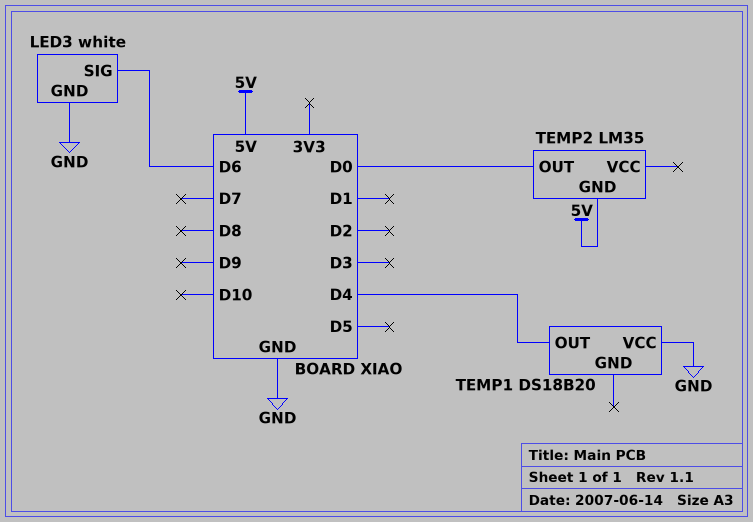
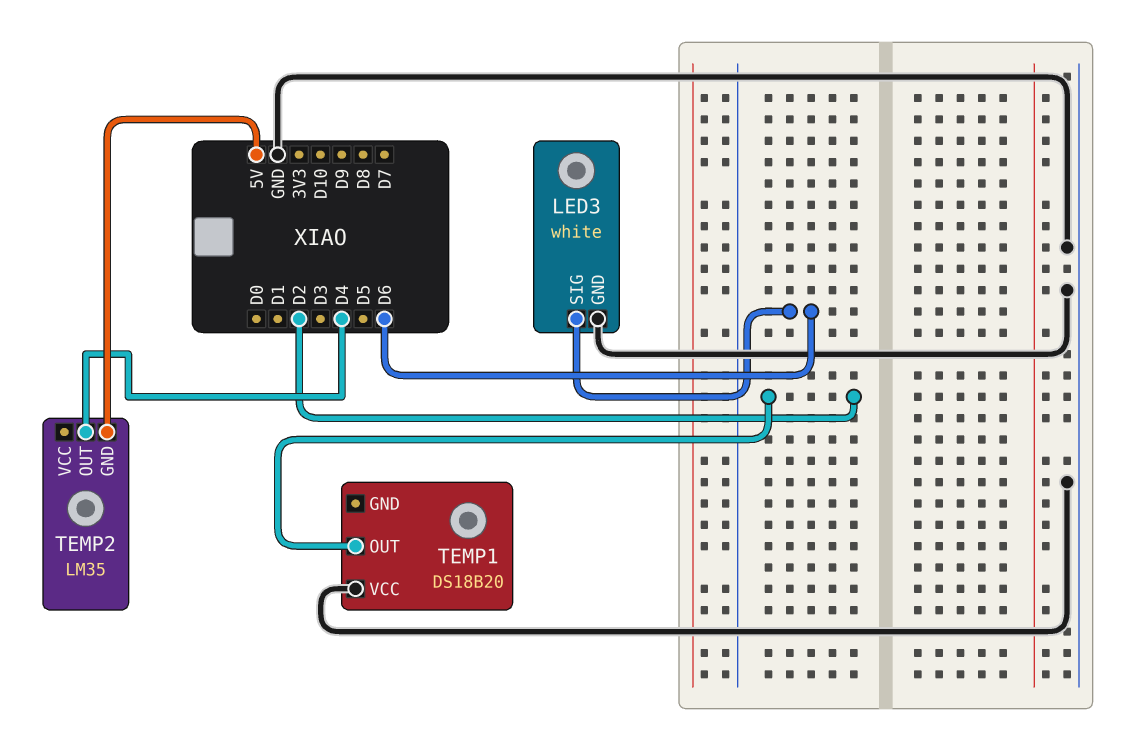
TEMP1 pin OUT: D4 -> D2
TEMP2 pin OUT: D0 -> D4

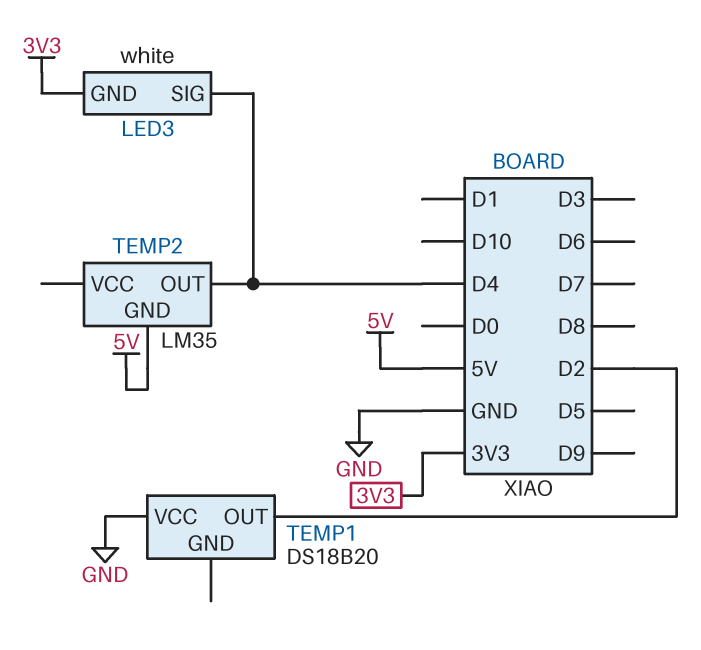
LED3 pin GND: GND -> 3V3
LED3 pin SIG: D6 -> D4

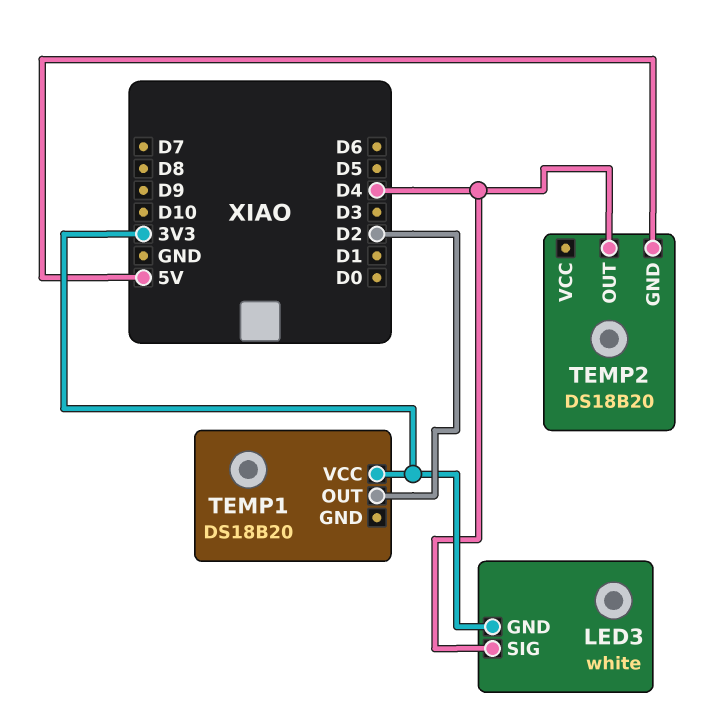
TEMP1 pin VCC: GND -> 3V3
TEMP2: LM35 -> DS18B20

